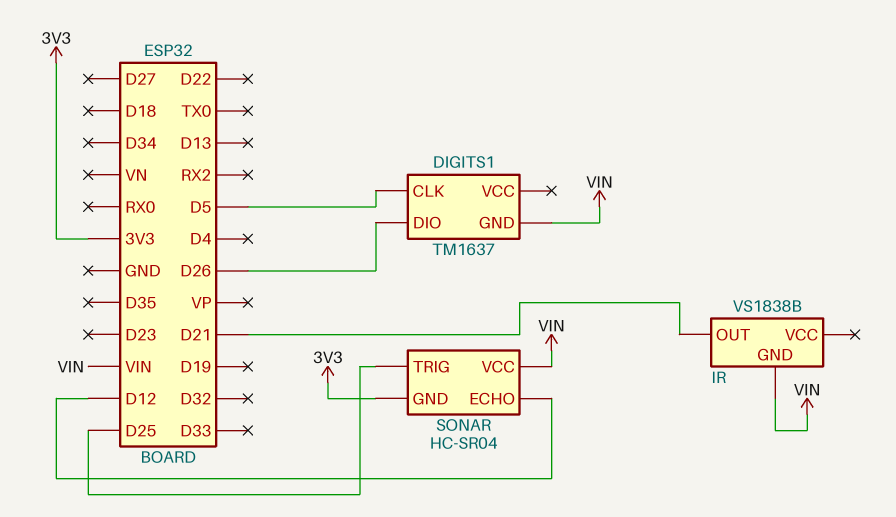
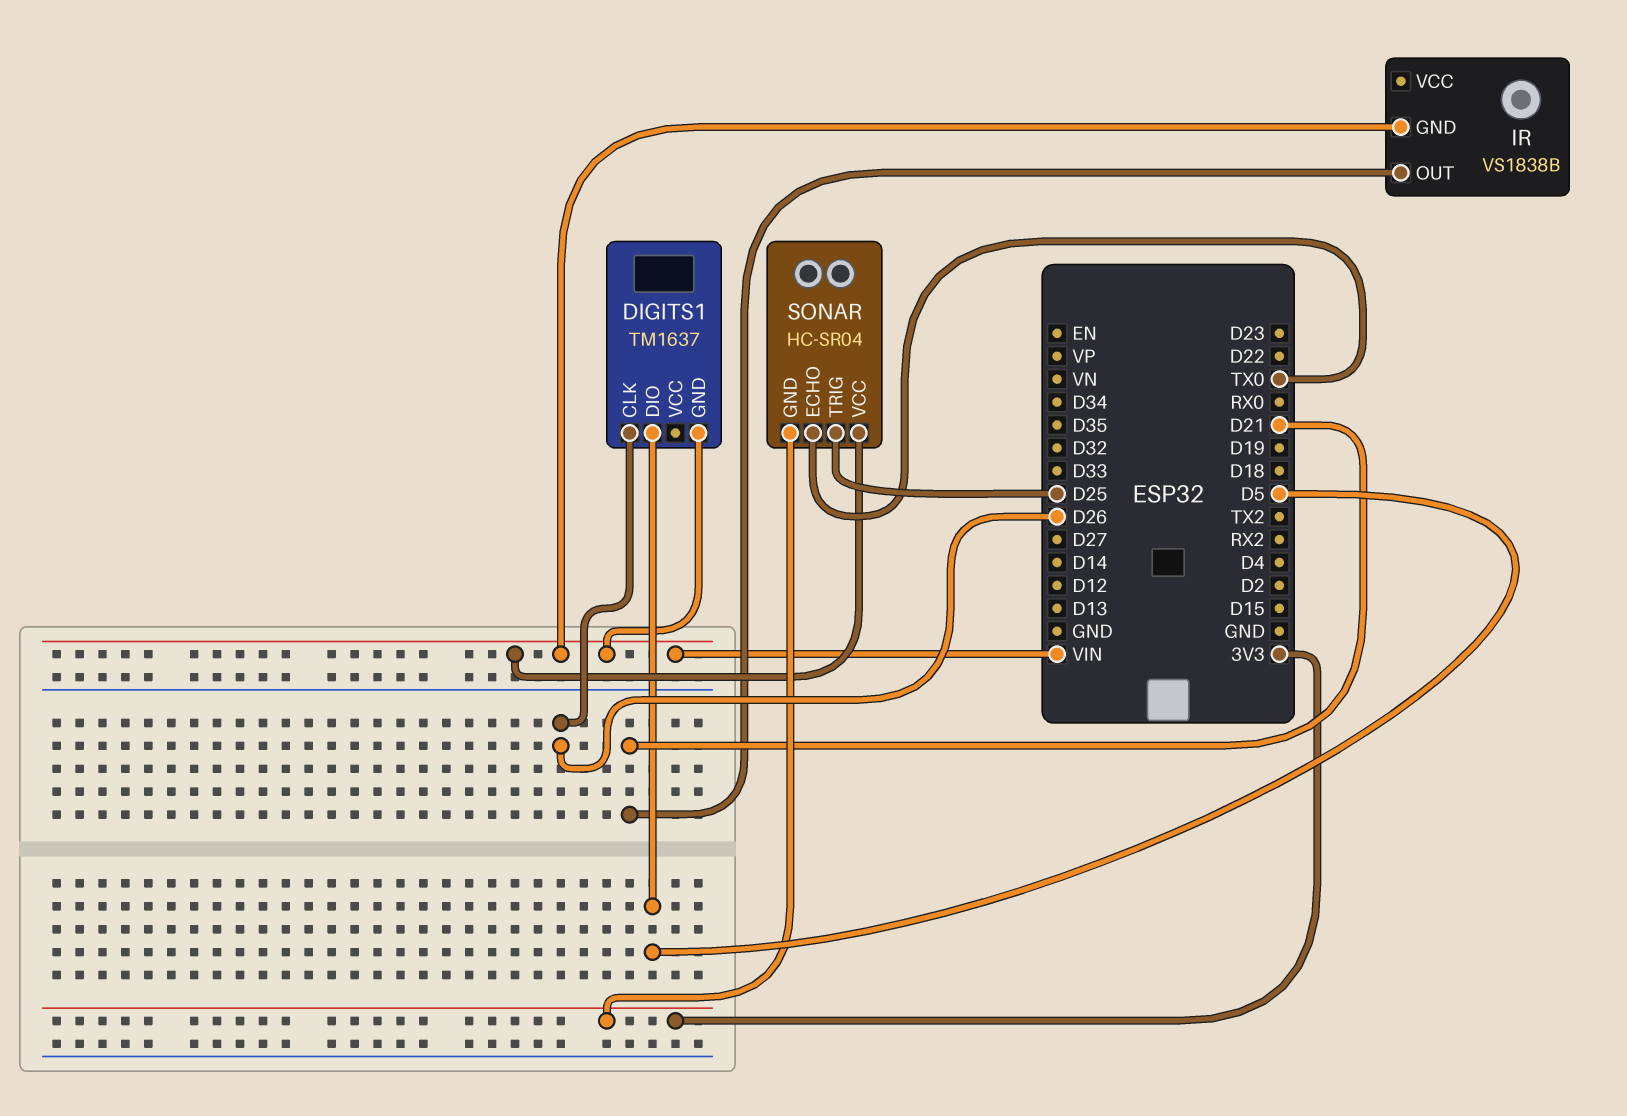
DIGITS1 pin CLK: D5 -> D26
DIGITS1 pin DIO: D26 -> D5
SONAR pin ECHO: D12 -> TX0

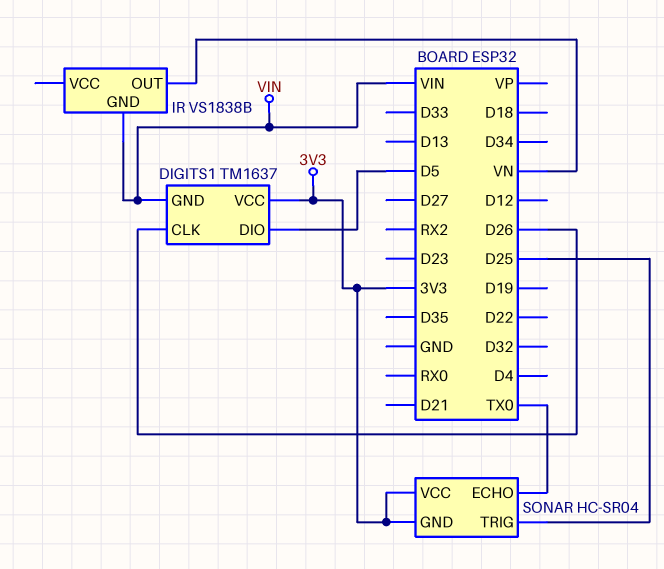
DIGITS1 pin VCC: none -> 3V3
IR pin OUT: D21 -> VN
SONAR pin VCC: VIN -> 3V3

